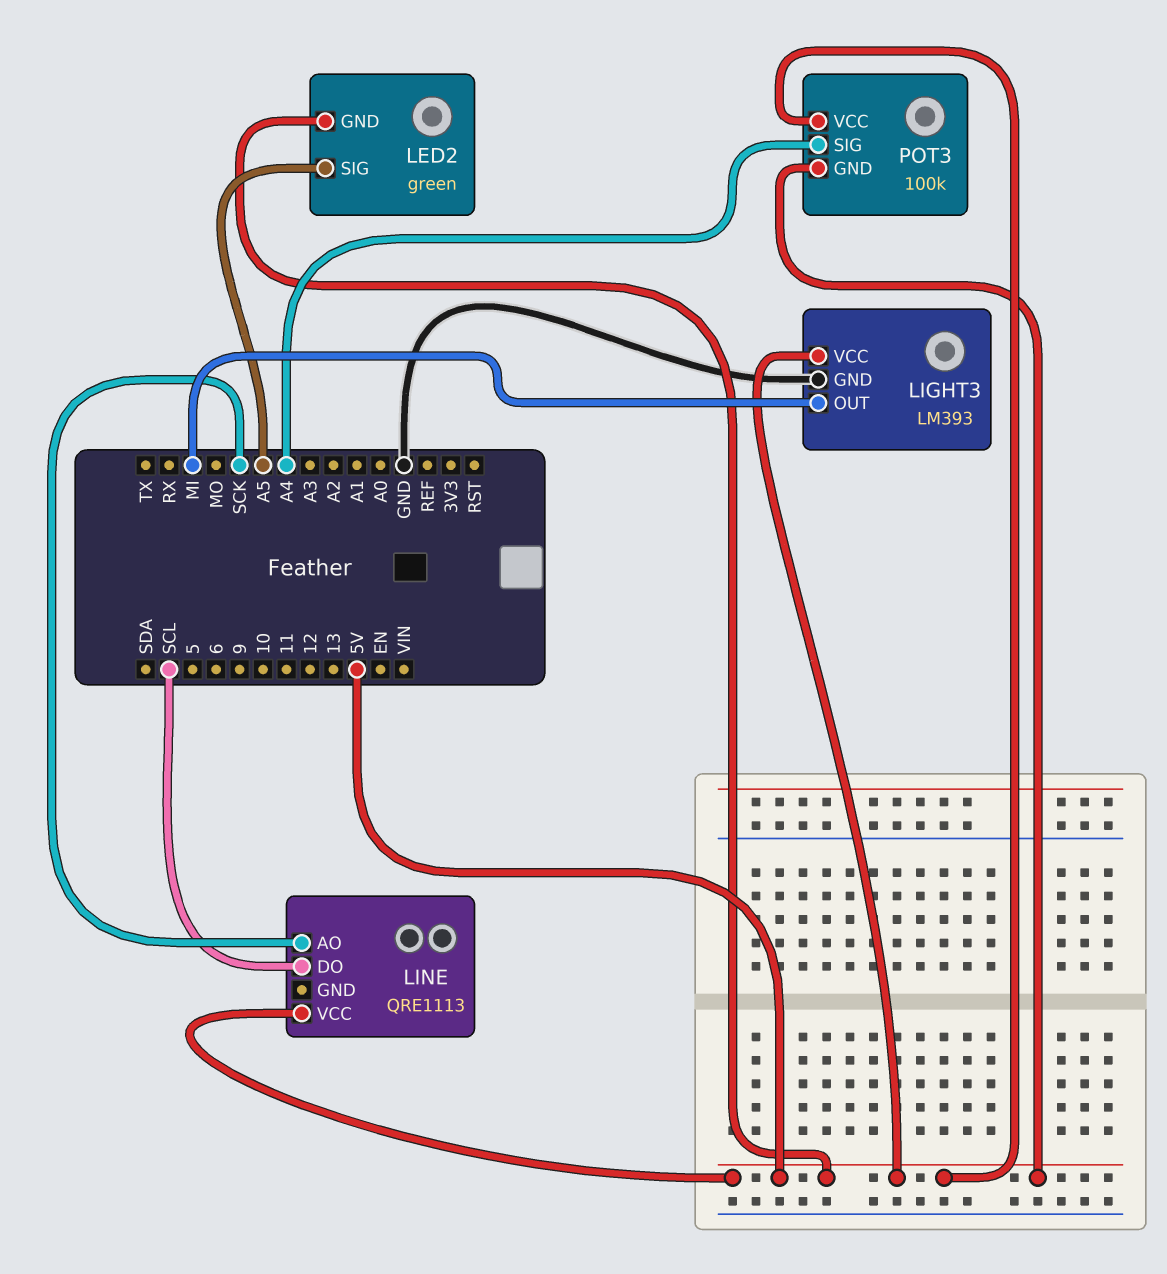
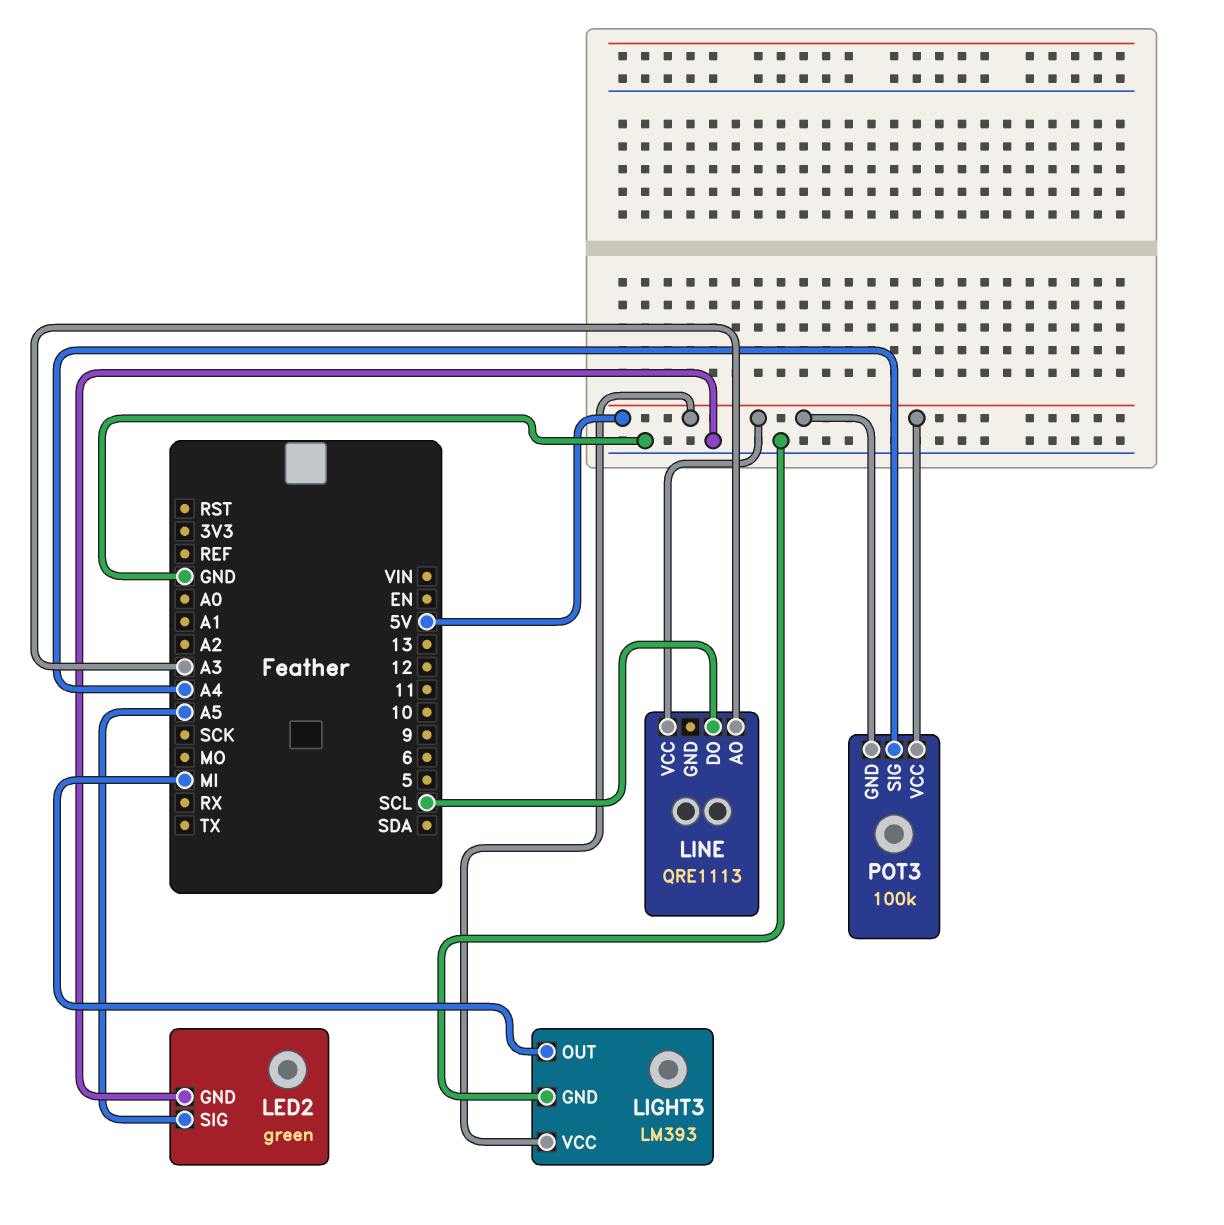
LED2 pin GND: 5V -> GND
LINE pin AO: SCK -> A3

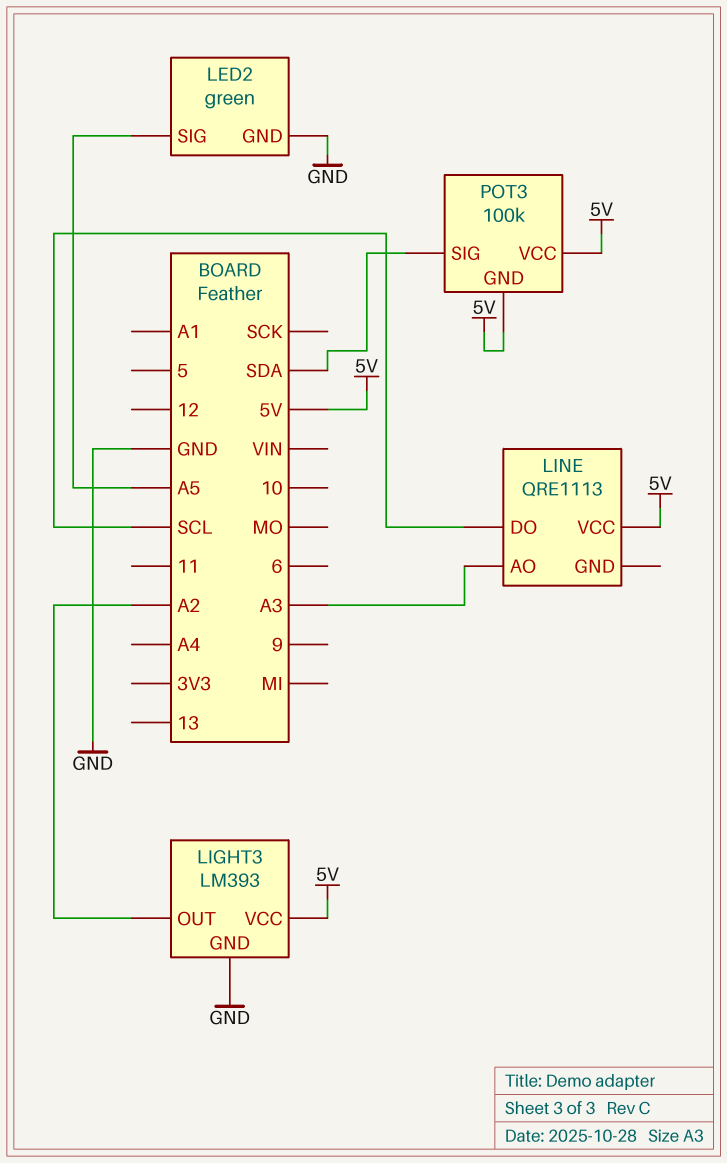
LIGHT3 pin OUT: MI -> A2
POT3 pin SIG: A4 -> SDA

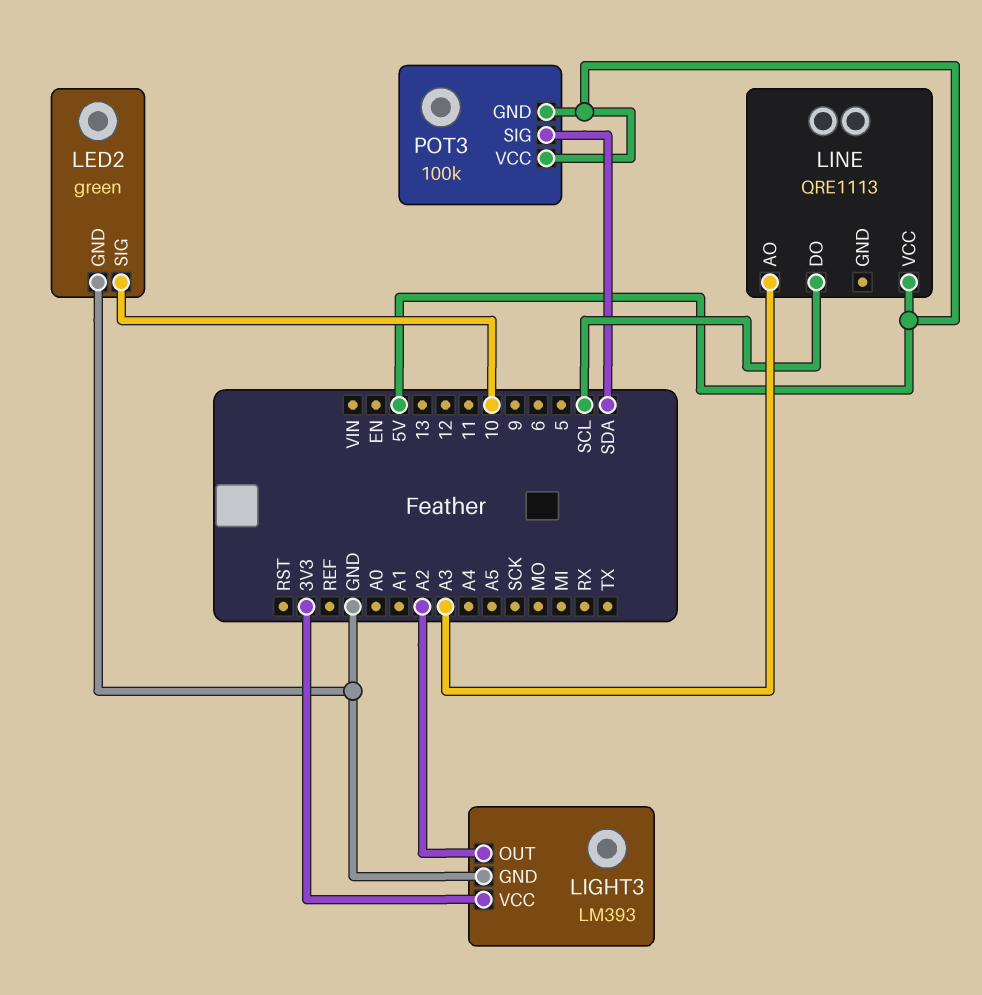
LED2 pin SIG: A5 -> 10
LIGHT3 pin VCC: 5V -> 3V3

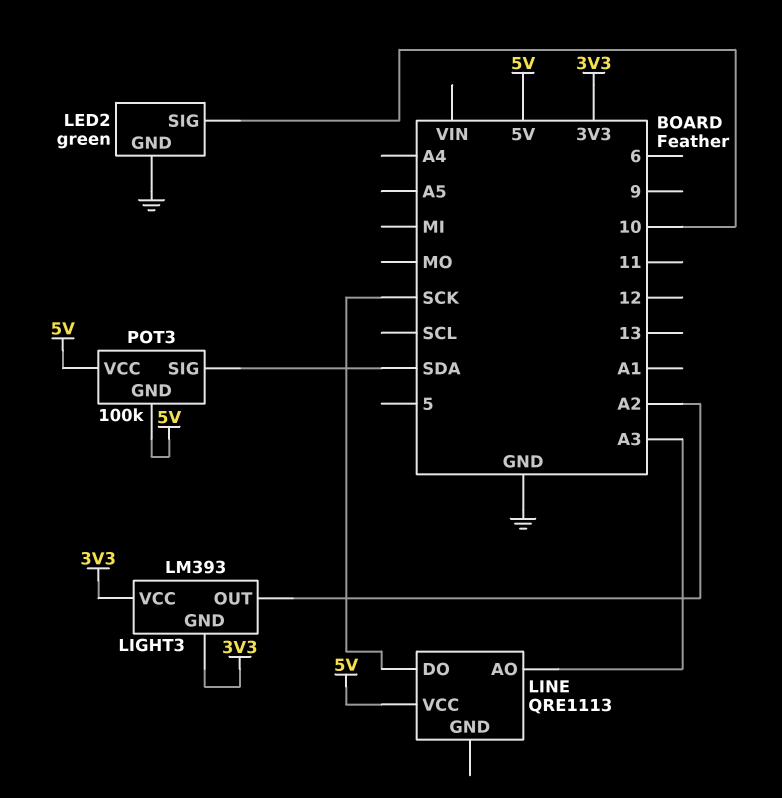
LIGHT3 pin GND: GND -> 3V3
LINE pin DO: SCL -> SCK

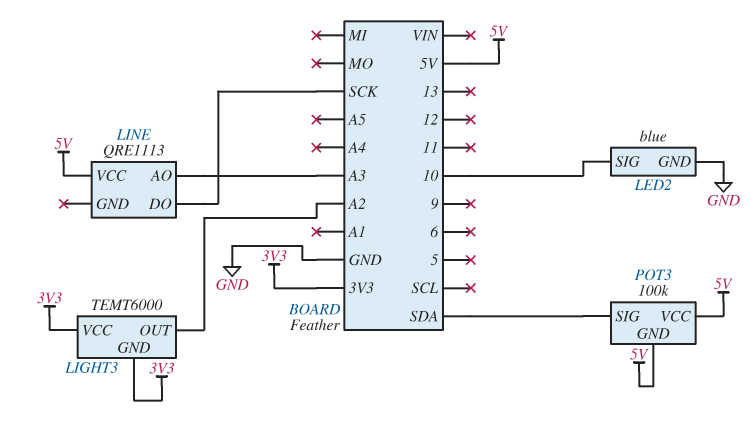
LED2: green -> blue
LIGHT3: LM393 -> TEMT6000

